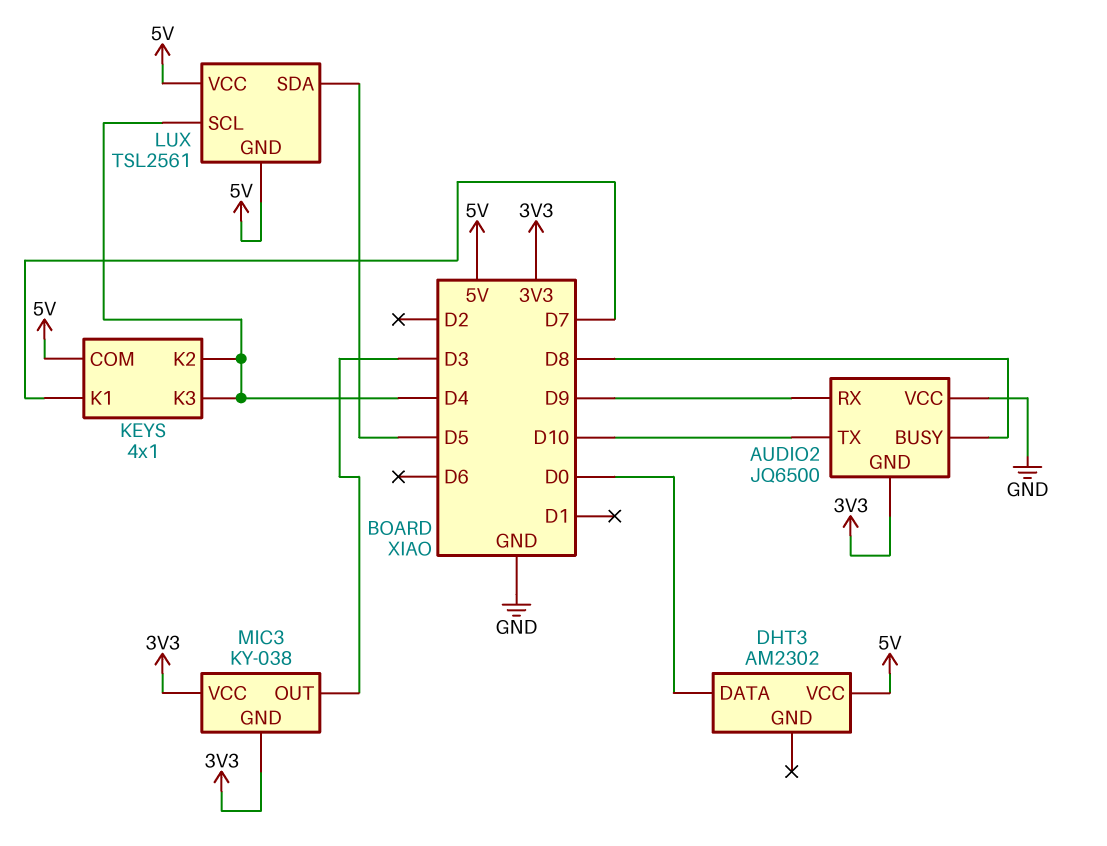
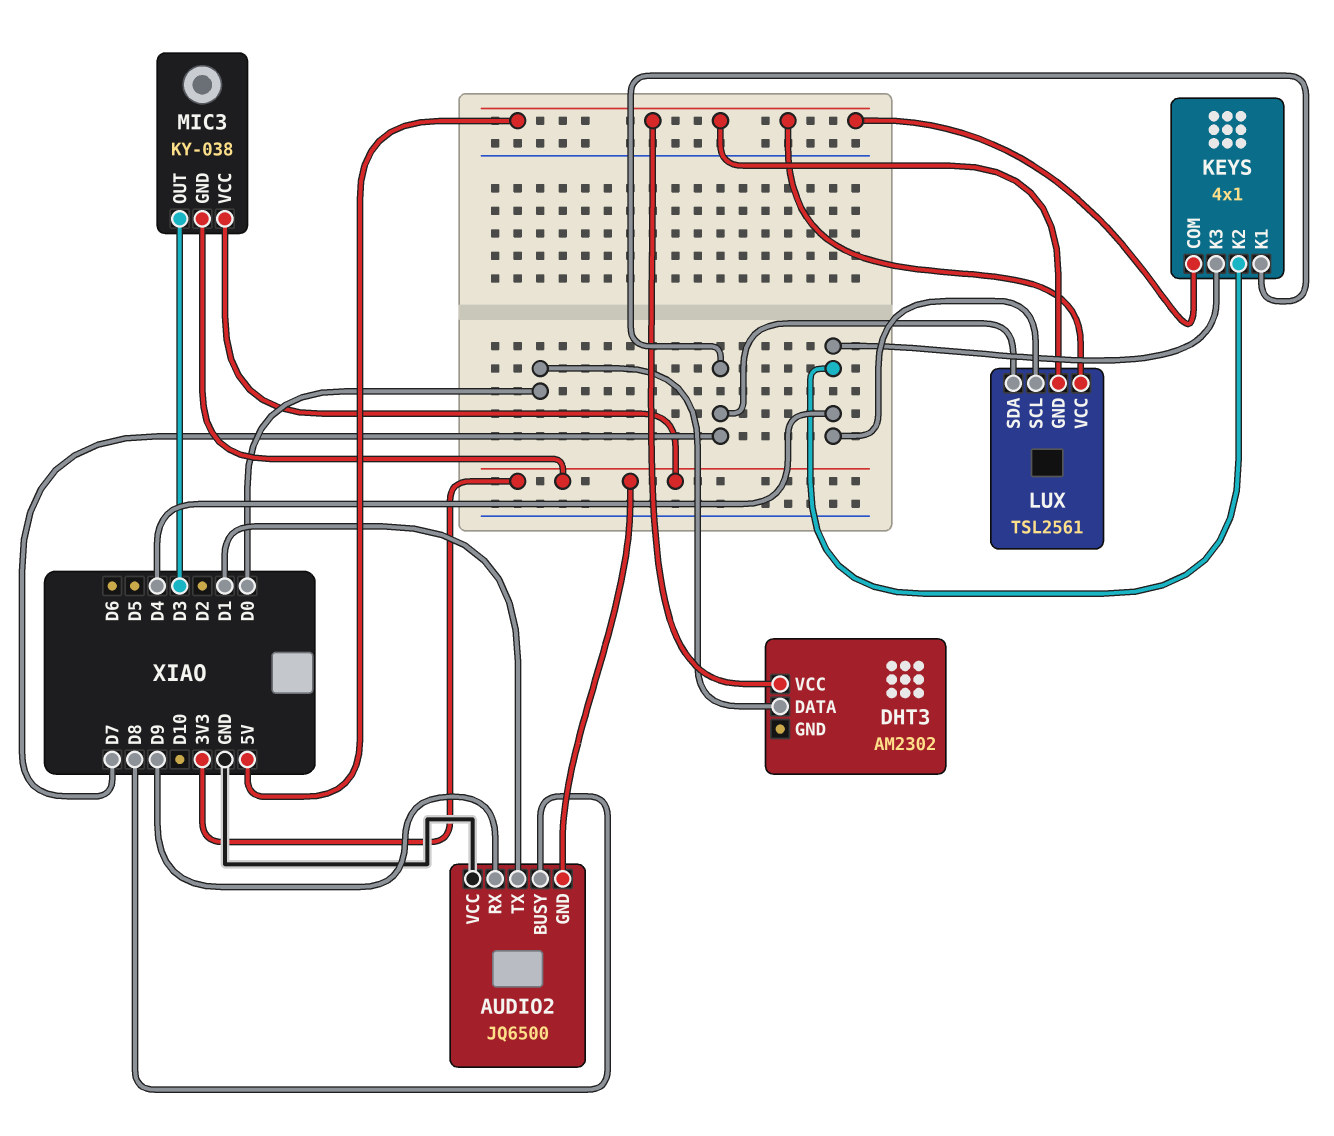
AUDIO2 pin TX: D10 -> D1
LUX pin SDA: D5 -> D7

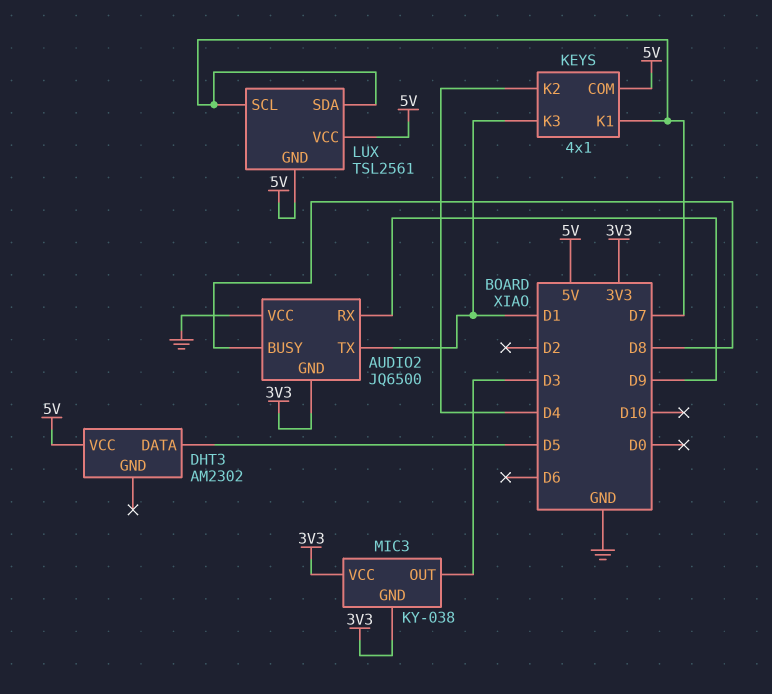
DHT3 pin DATA: D0 -> D5
KEYS pin K3: D4 -> D1
LUX pin SCL: D4 -> D7

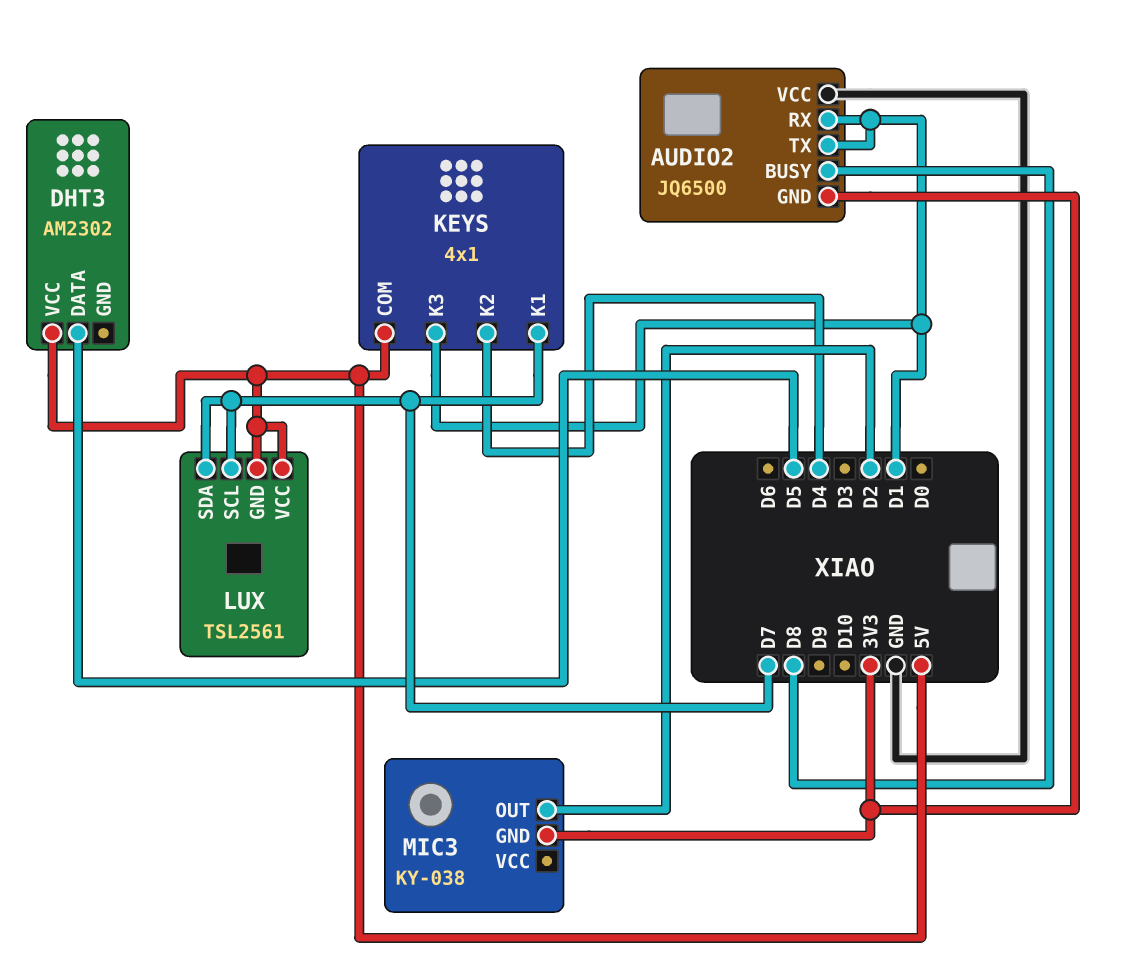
AUDIO2 pin RX: D9 -> D1
MIC3 pin OUT: D3 -> D2
MIC3 pin VCC: 3V3 -> none

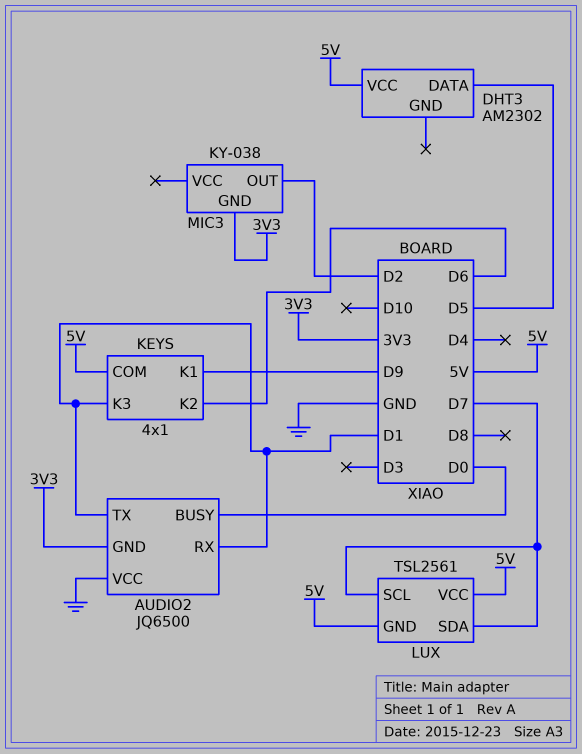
AUDIO2 pin BUSY: D8 -> D0
KEYS pin K1: D7 -> D9
KEYS pin K2: D4 -> D6

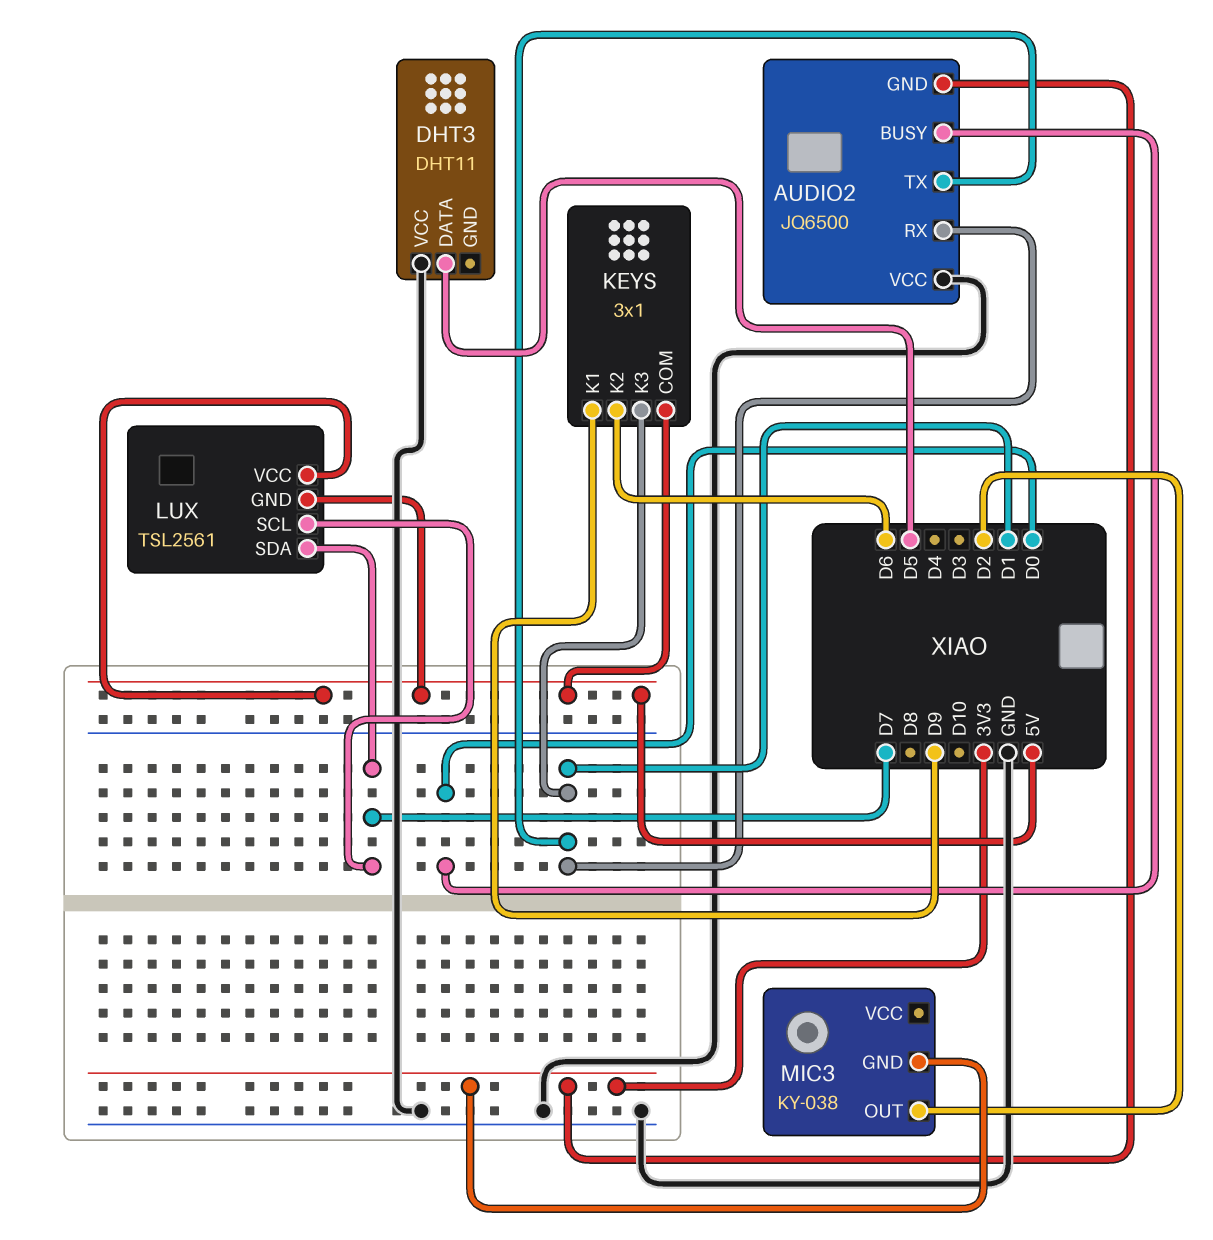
DHT3: AM2302 -> DHT11
DHT3 pin VCC: 5V -> GND
KEYS: 4x1 -> 3x1

